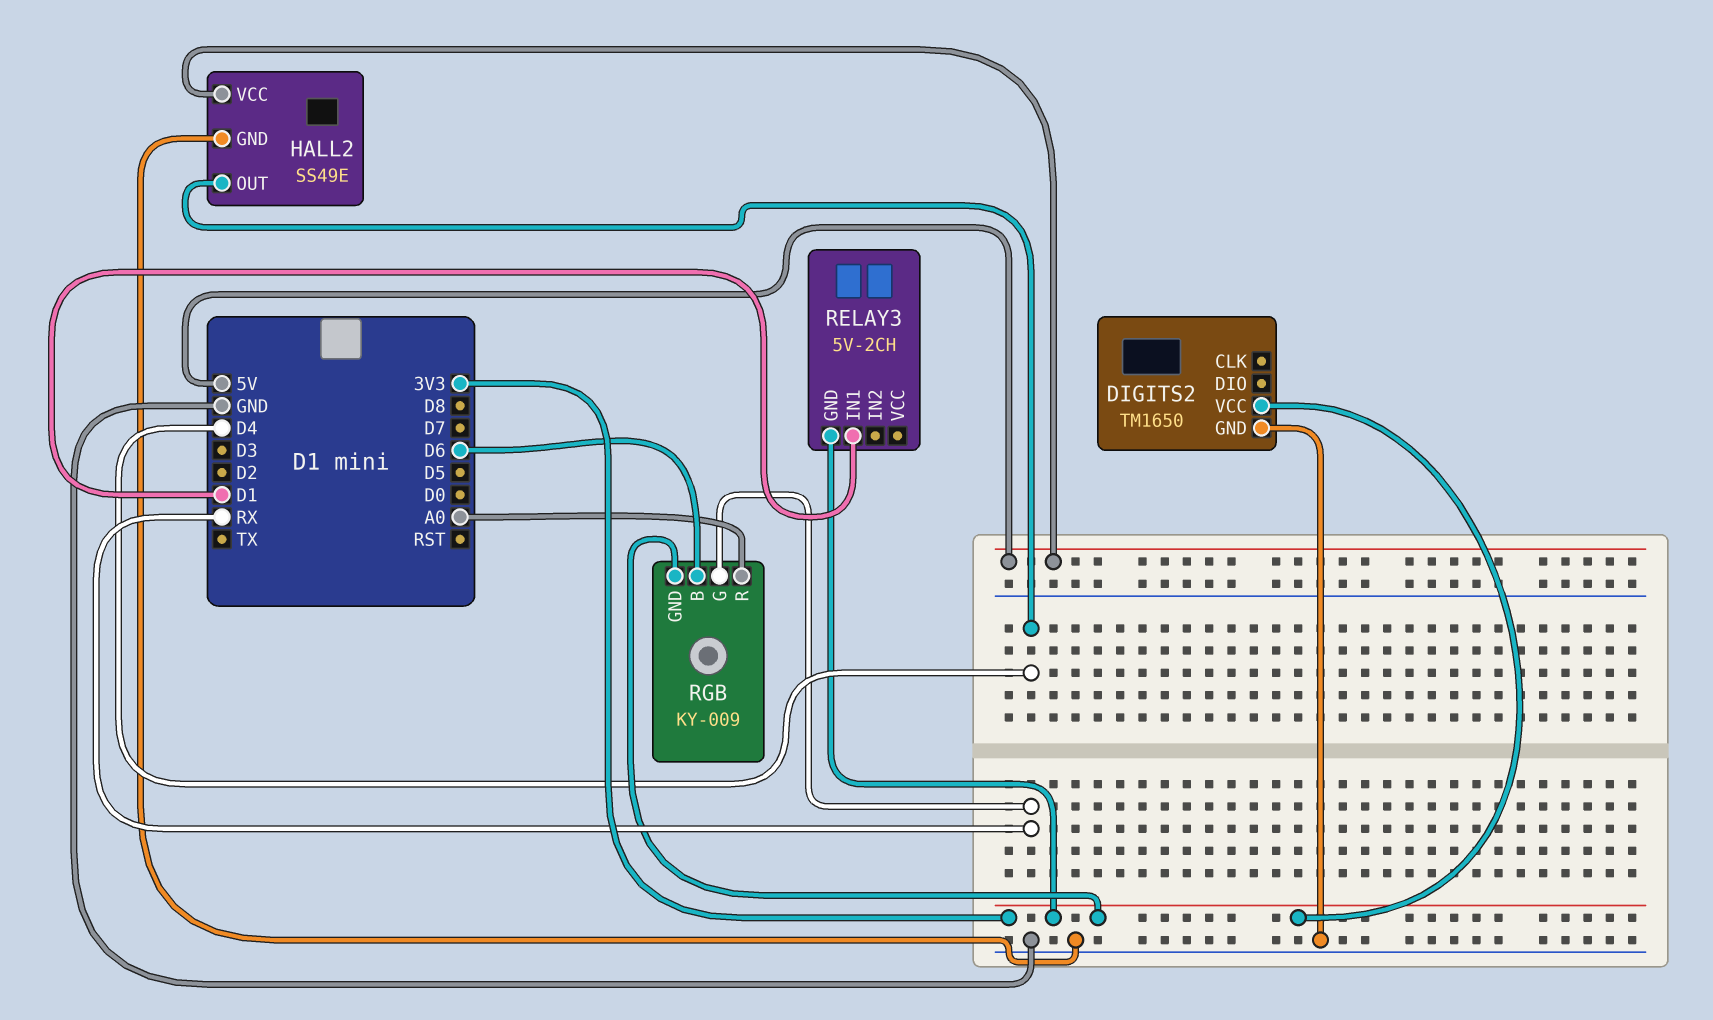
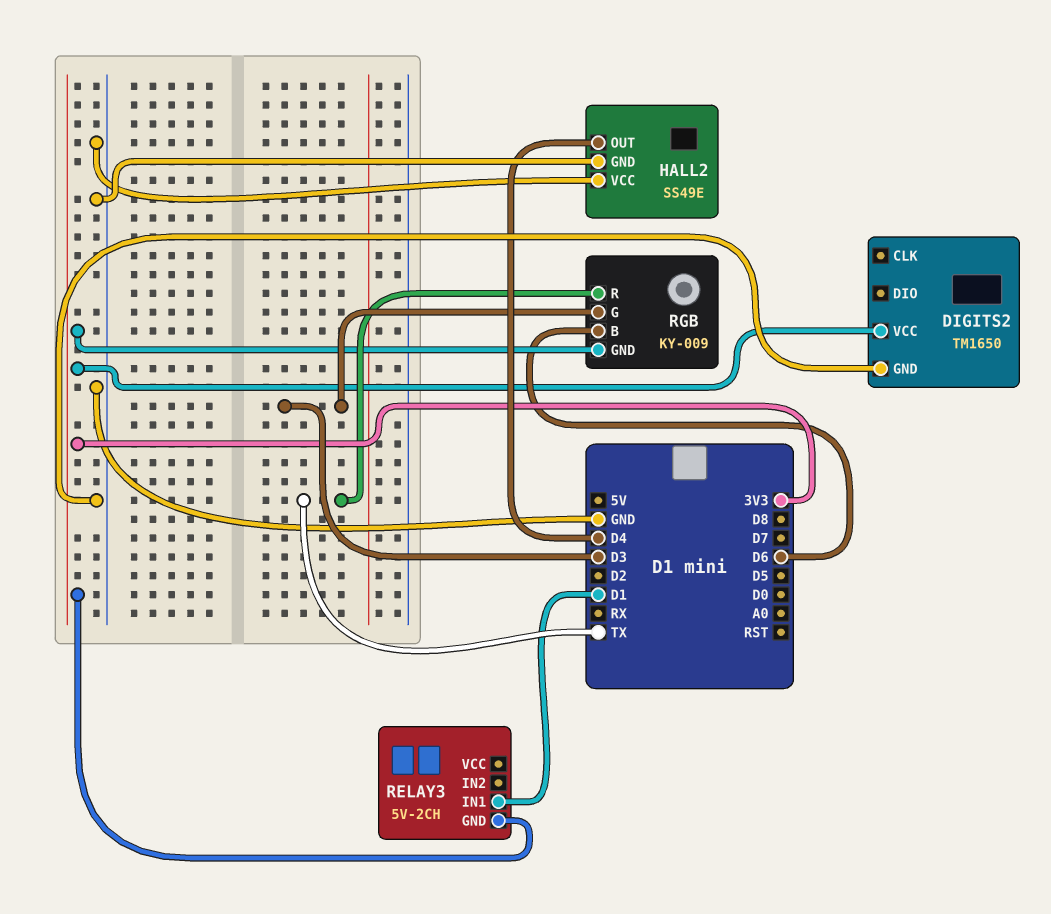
HALL2 pin VCC: 5V -> GND
RGB pin G: RX -> D3
RGB pin R: A0 -> TX

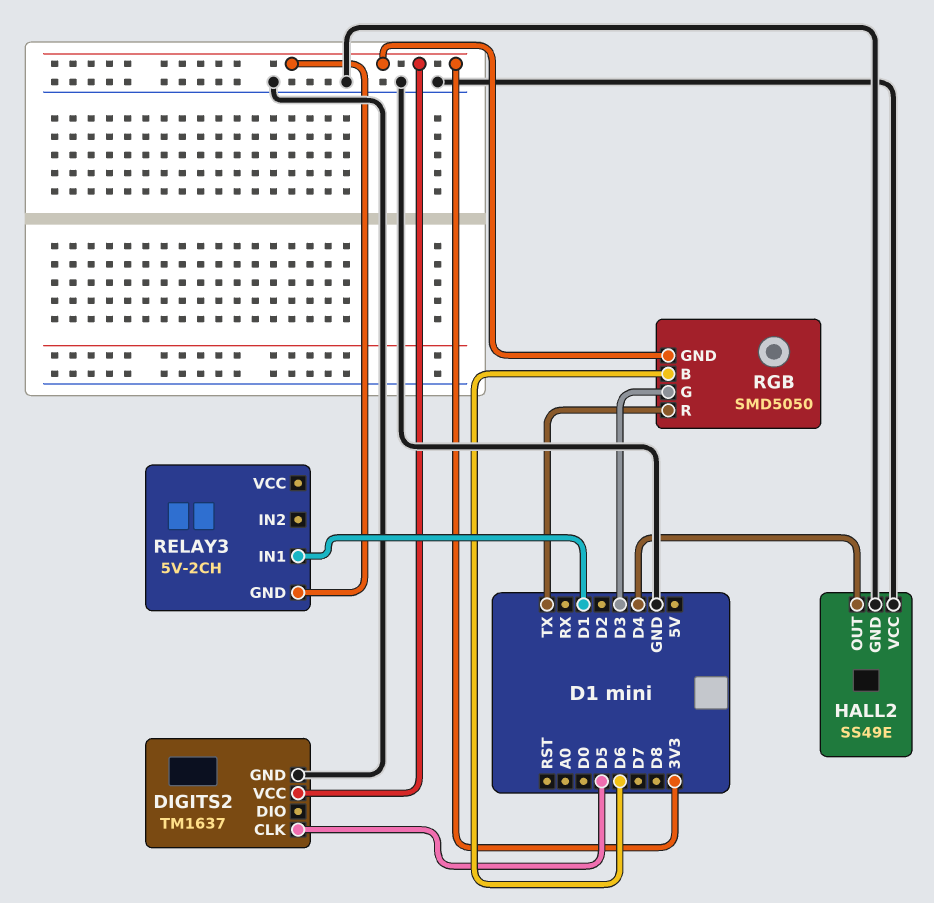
DIGITS2: TM1650 -> TM1637
DIGITS2 pin CLK: none -> D5
RGB: KY-009 -> SMD5050

